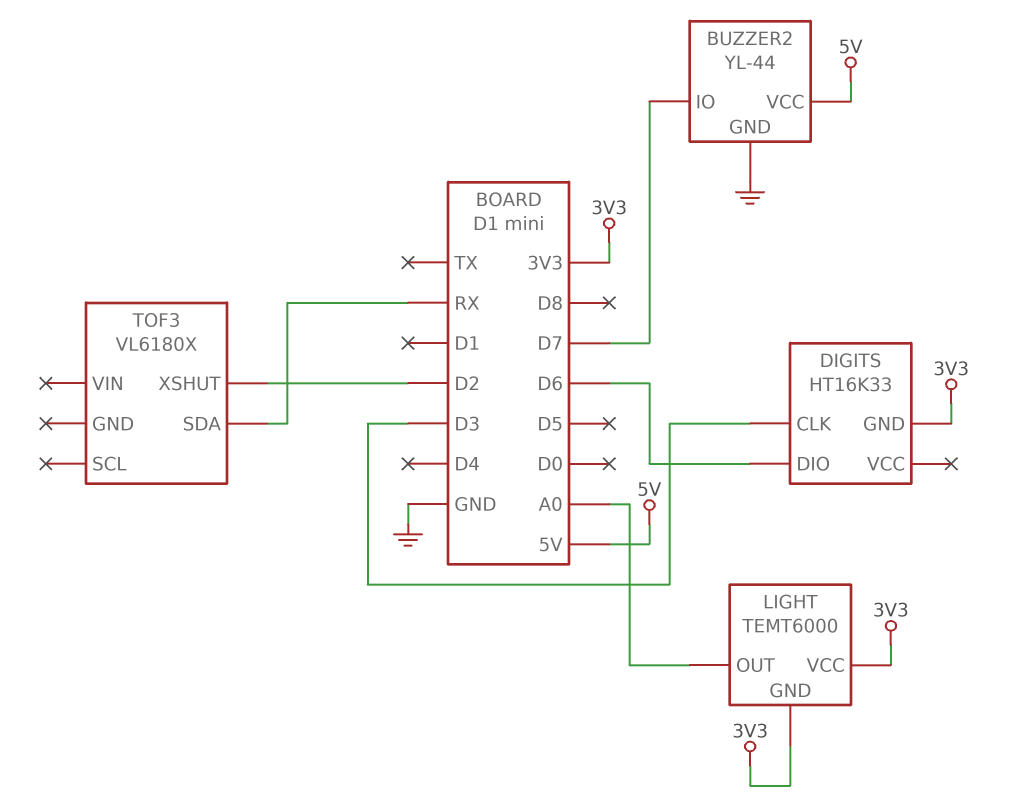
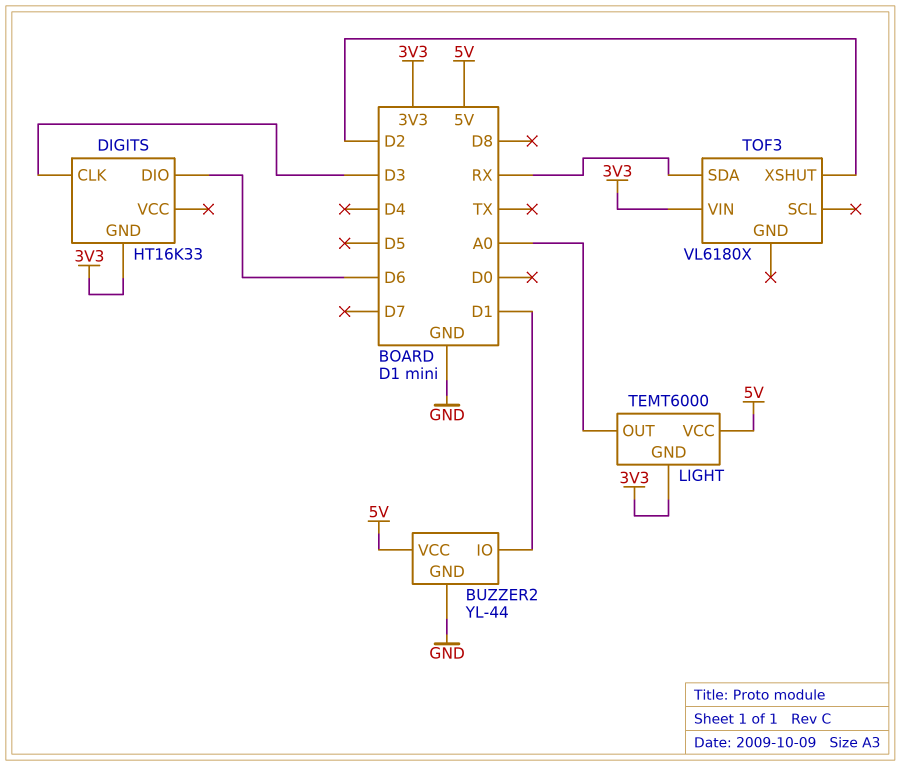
BUZZER2 pin IO: D7 -> D1
LIGHT pin VCC: 3V3 -> 5V
TOF3 pin VIN: none -> 3V3

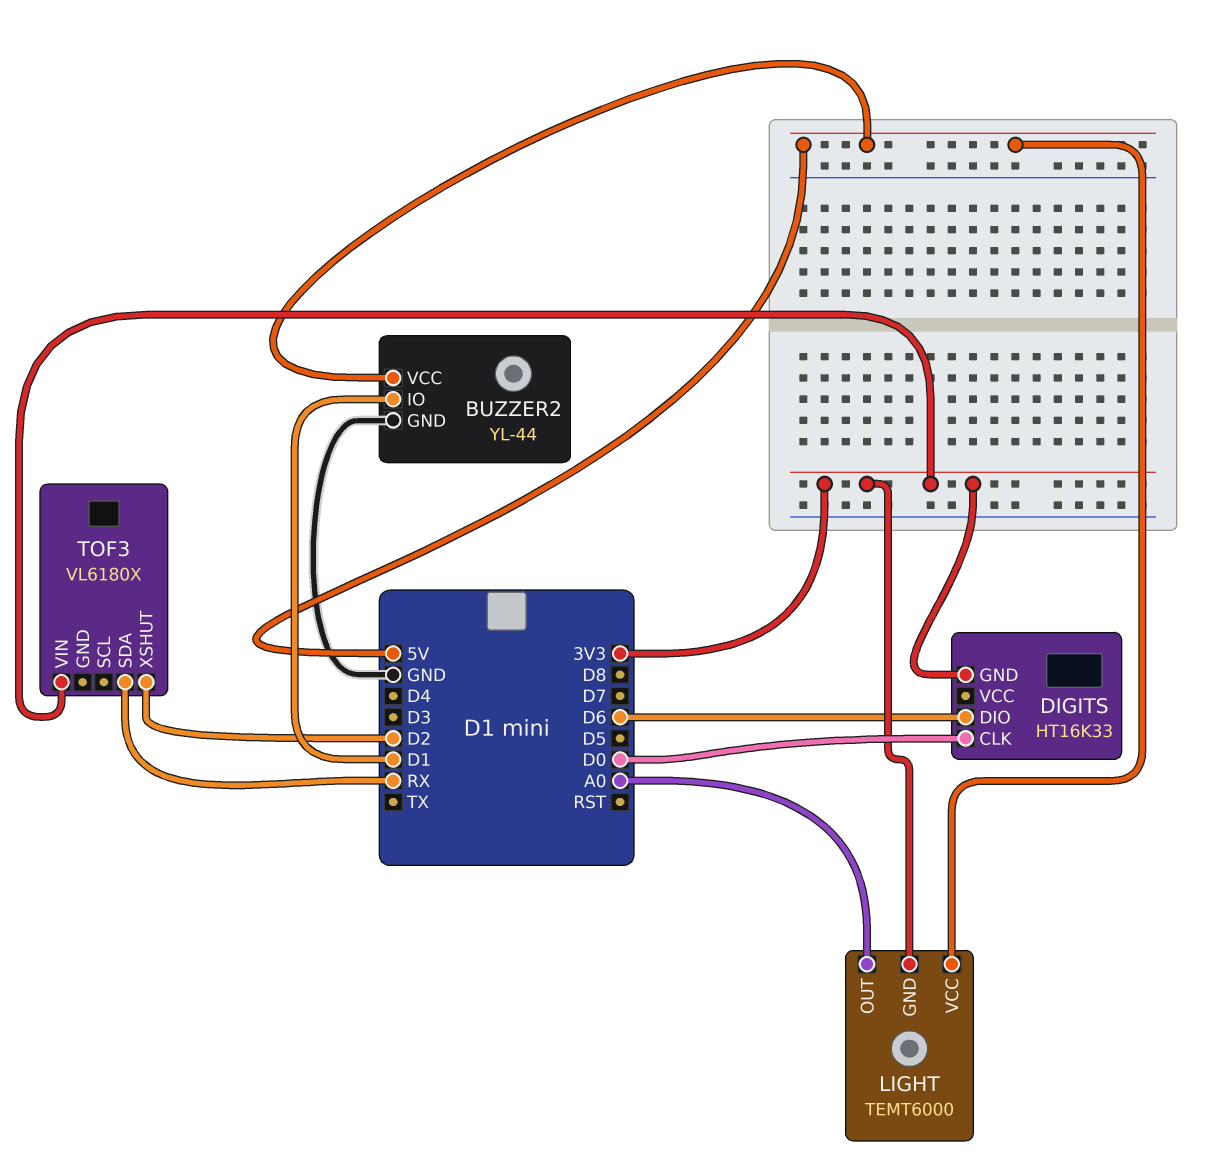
DIGITS pin CLK: D3 -> D0

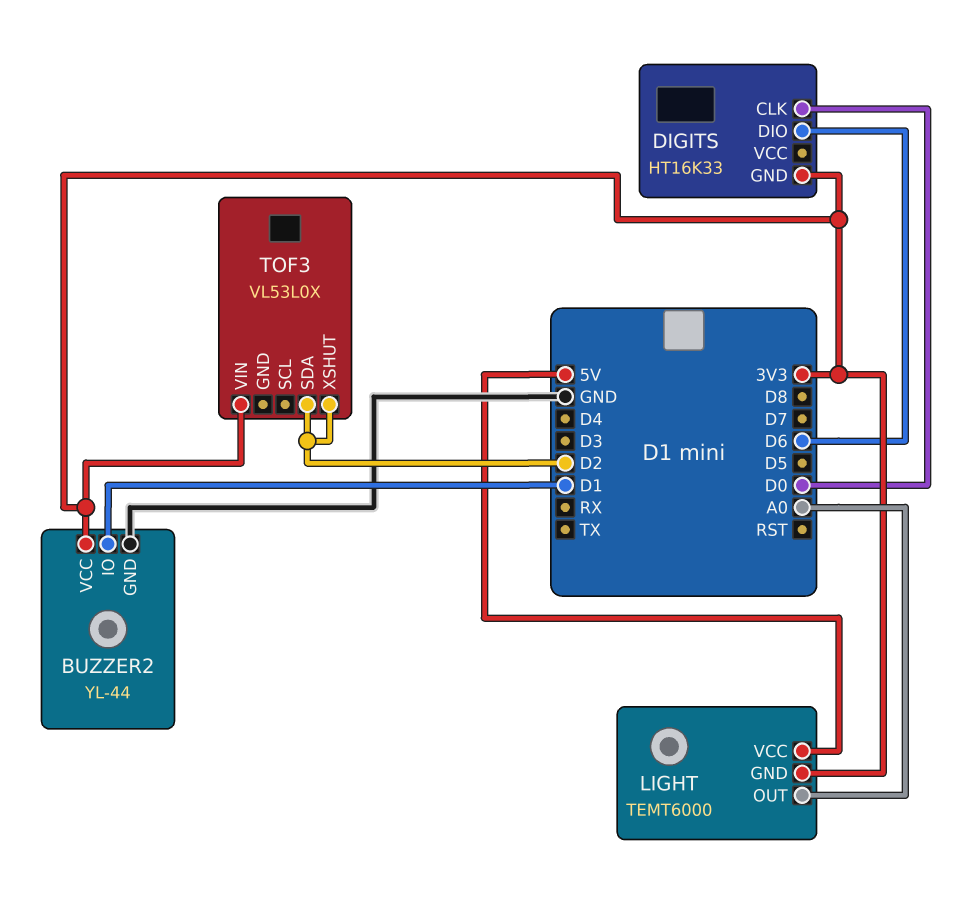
BUZZER2 pin VCC: 5V -> 3V3
TOF3: VL6180X -> VL53L0X
TOF3 pin SDA: RX -> D2

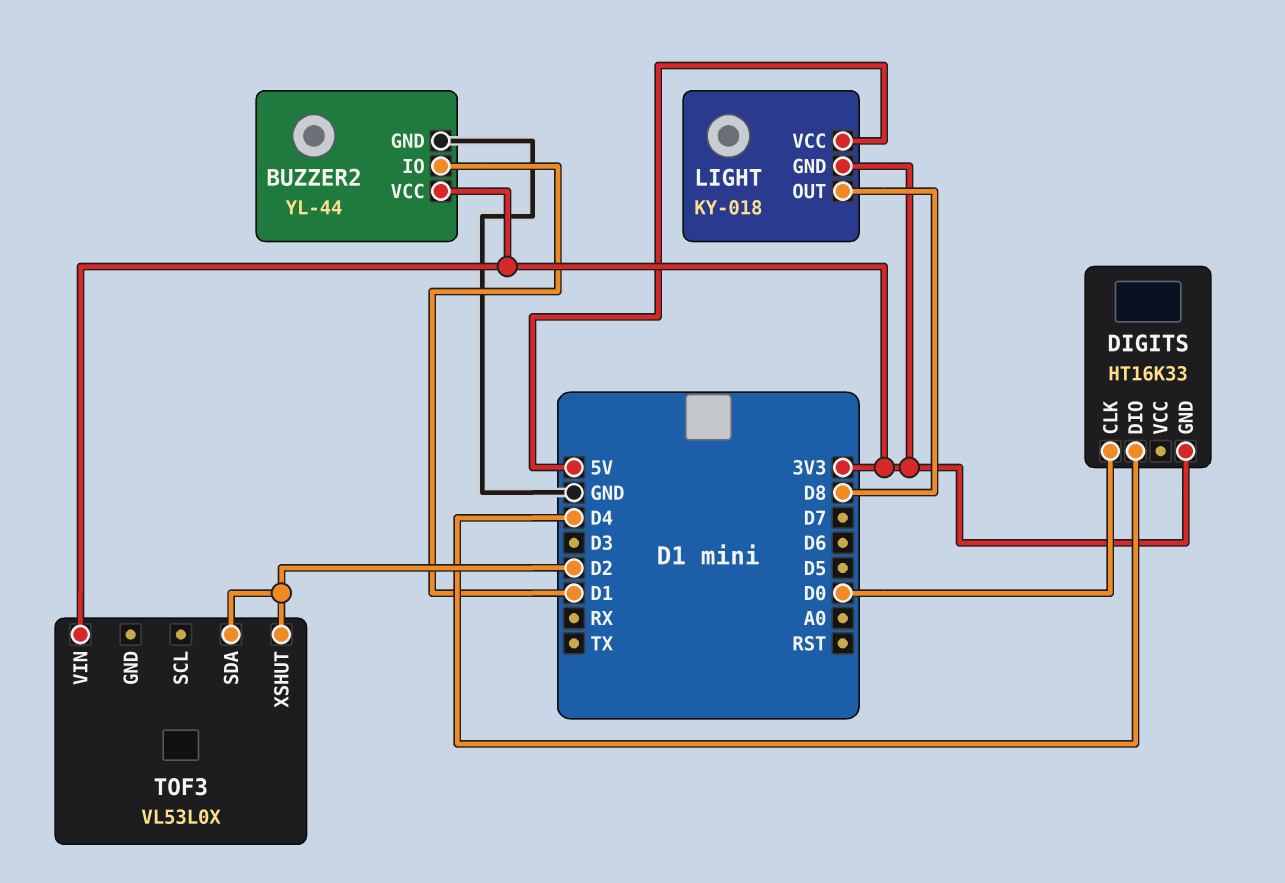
DIGITS pin DIO: D6 -> D4
LIGHT: TEMT6000 -> KY-018
LIGHT pin OUT: A0 -> D8

